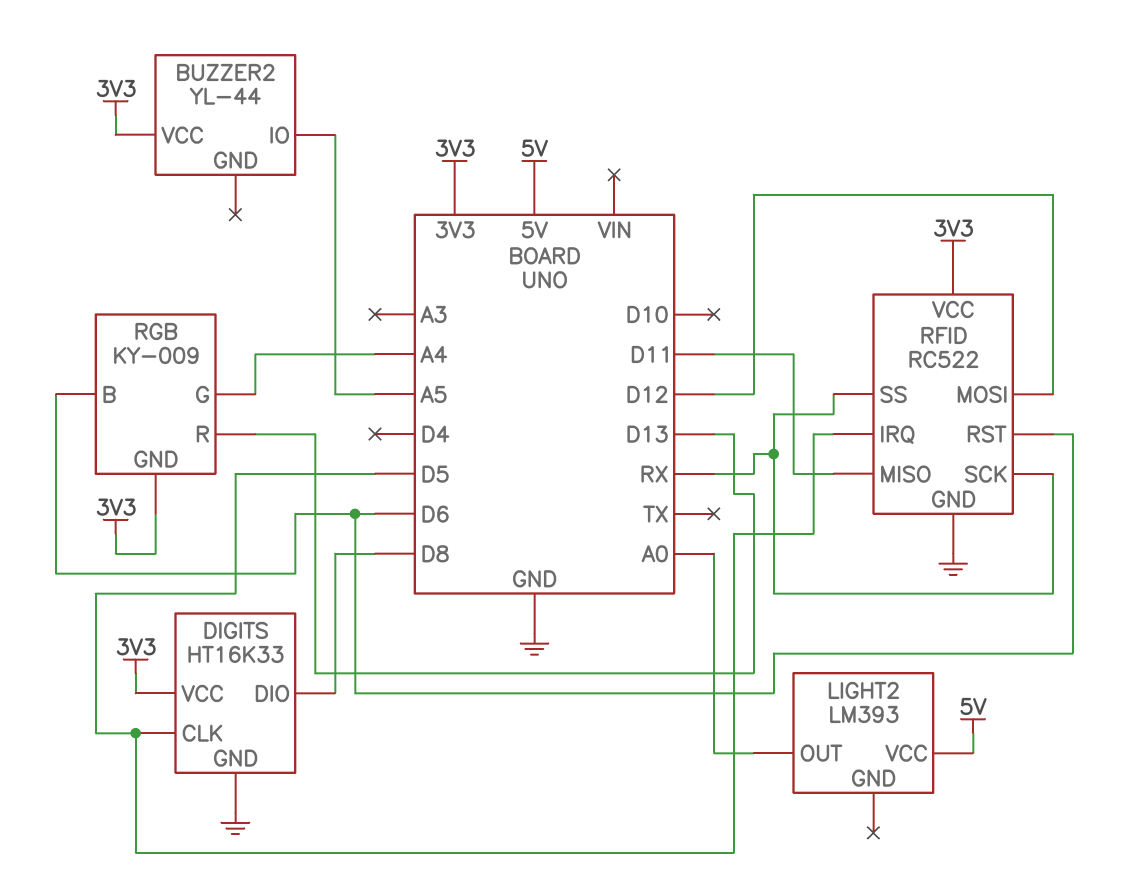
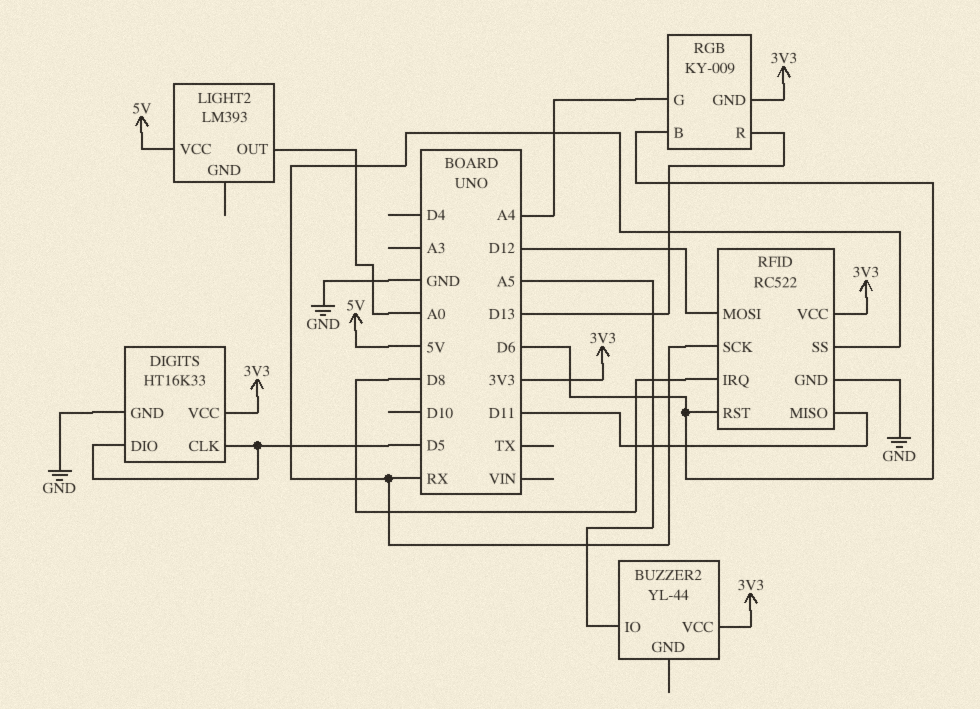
DIGITS pin DIO: D8 -> D5
RFID pin IRQ: D5 -> D8

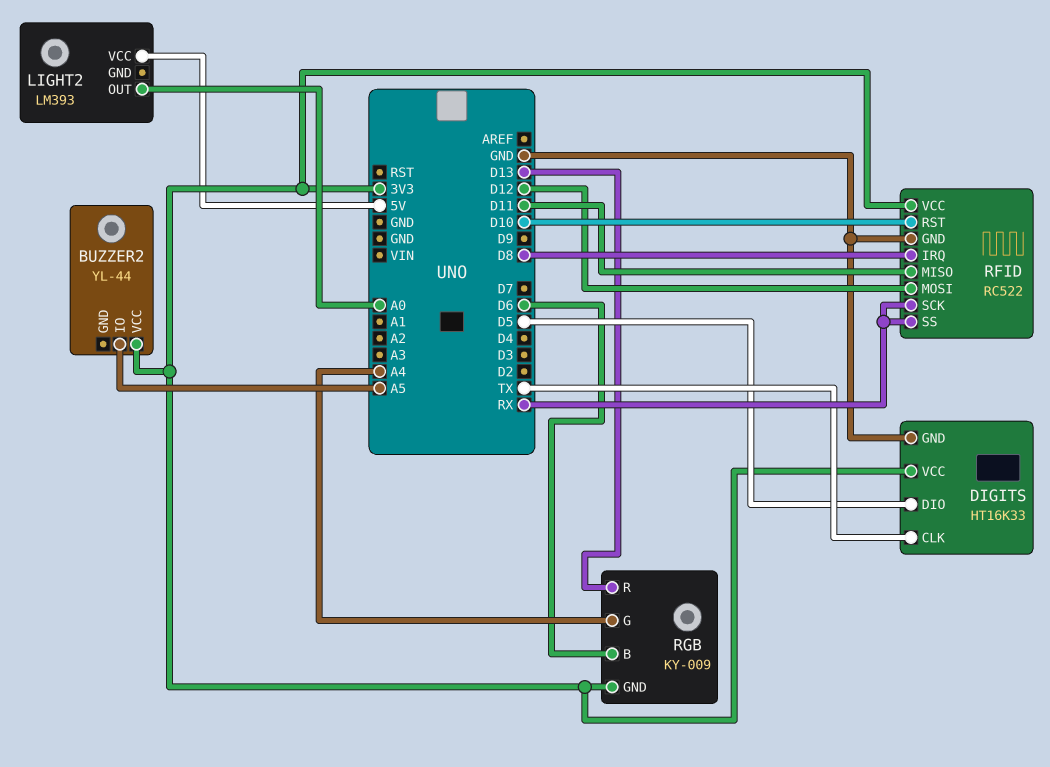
DIGITS pin CLK: D5 -> TX
RFID pin RST: D6 -> D10

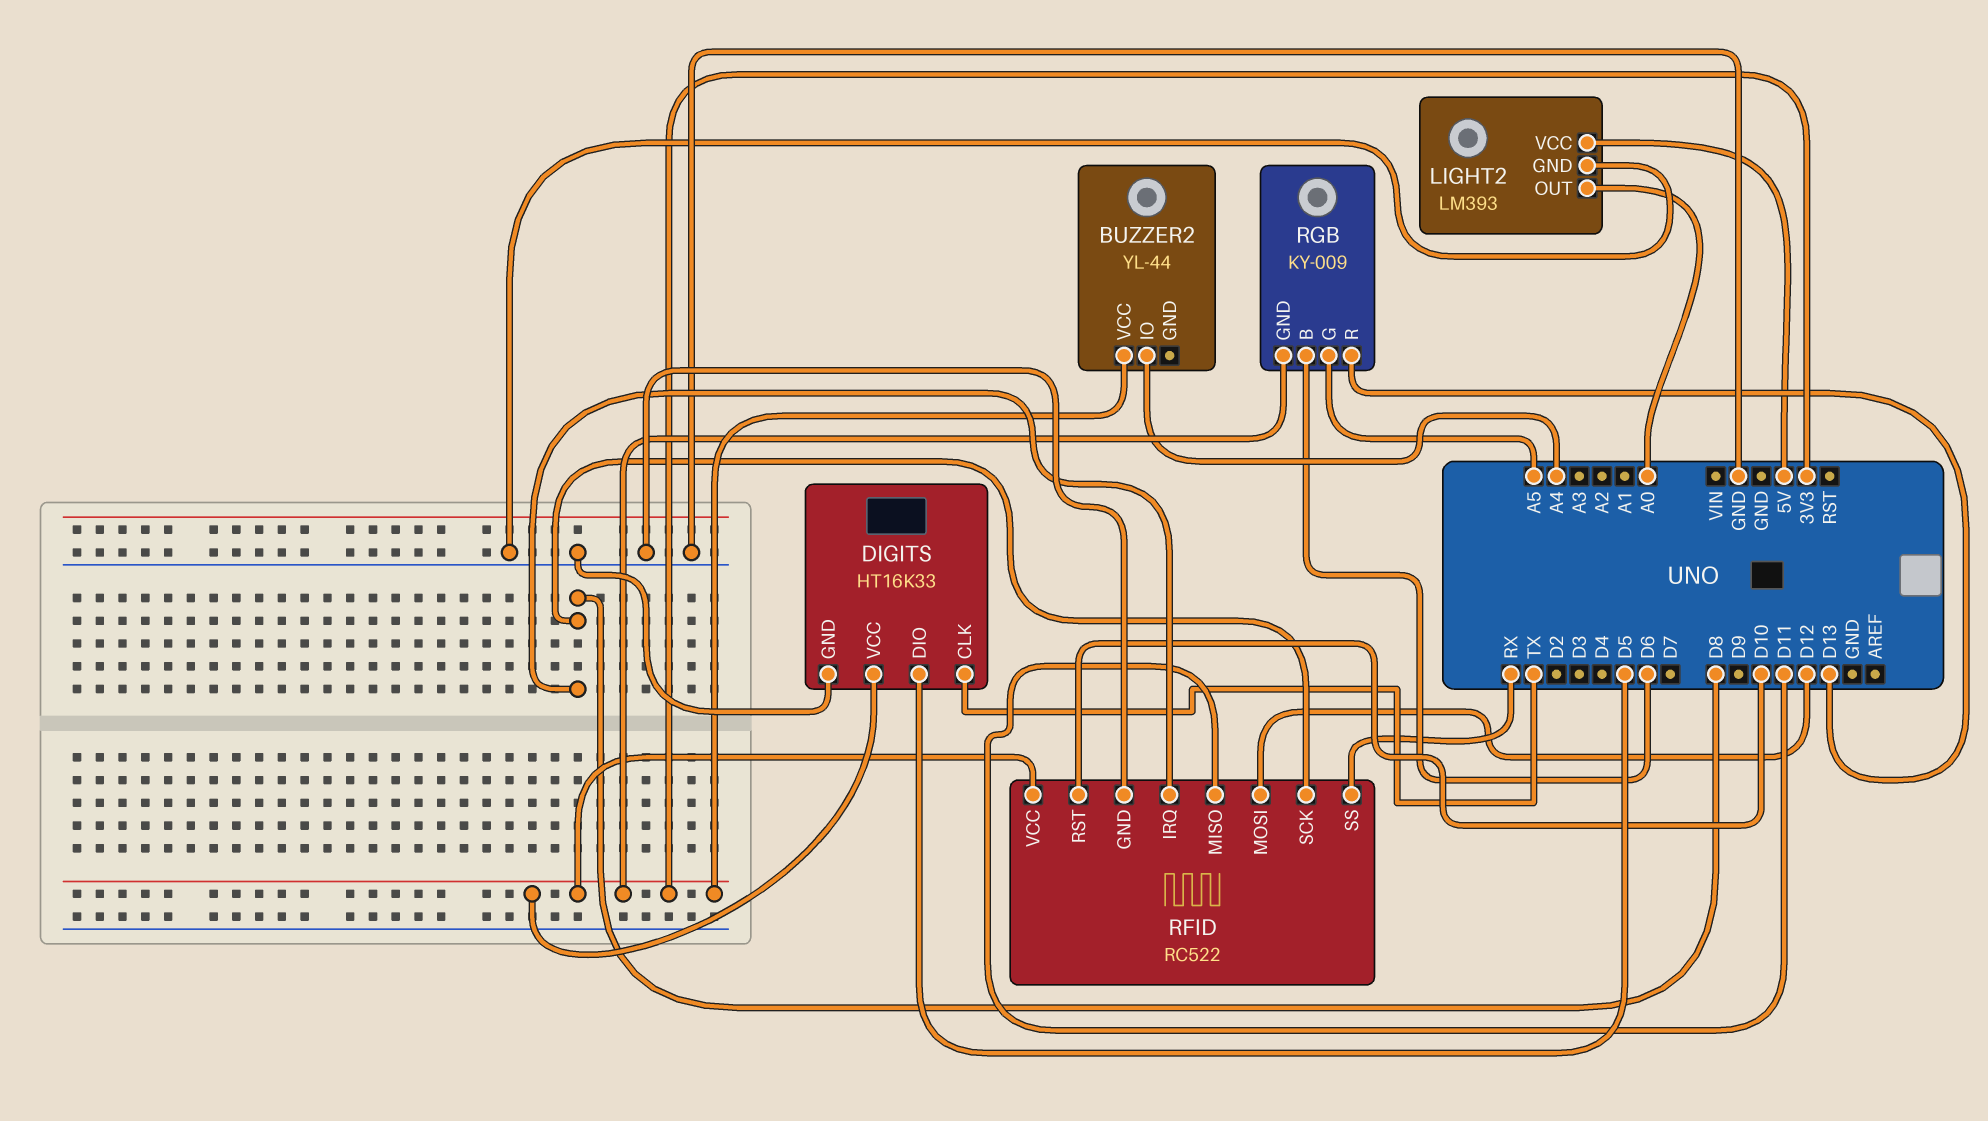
BUZZER2 pin IO: A5 -> A4
LIGHT2 pin GND: none -> GND
RFID pin SCK: RX -> D8
RGB pin G: A4 -> A5

